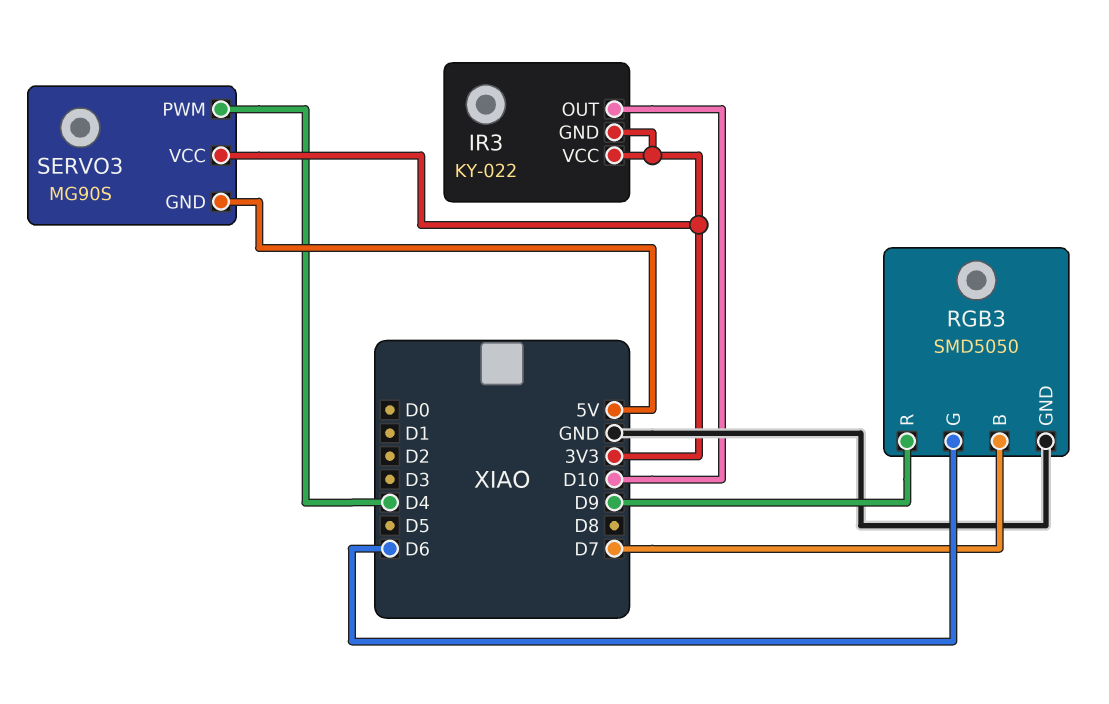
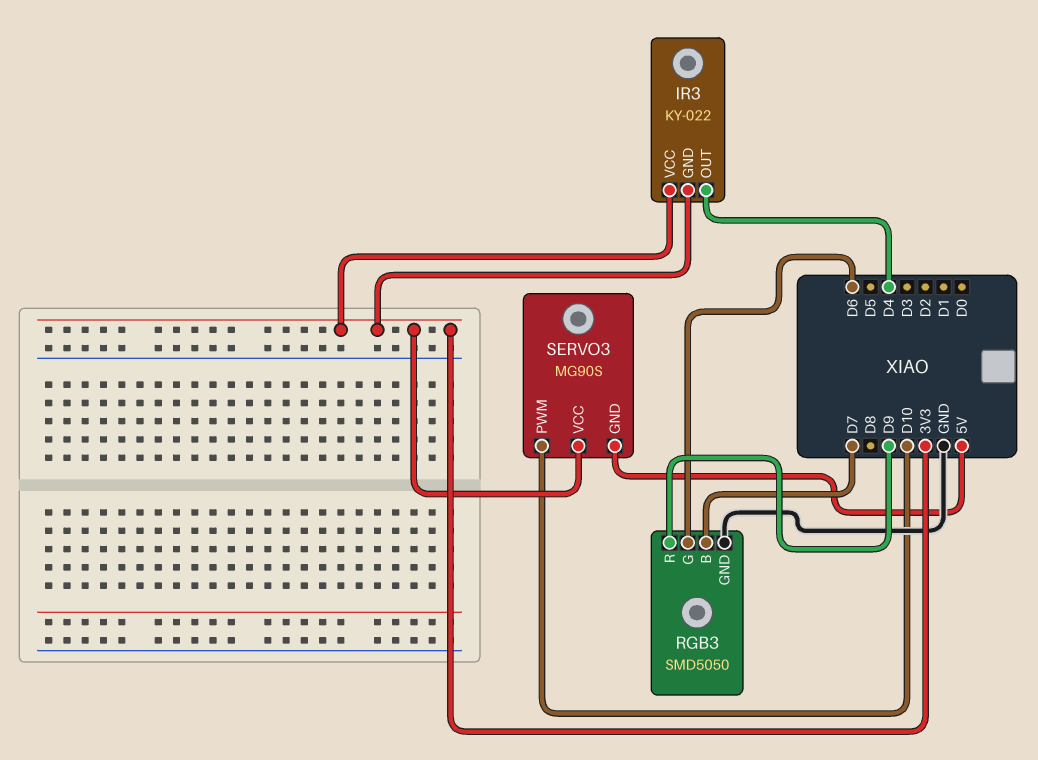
IR3 pin OUT: D10 -> D4
SERVO3 pin PWM: D4 -> D10

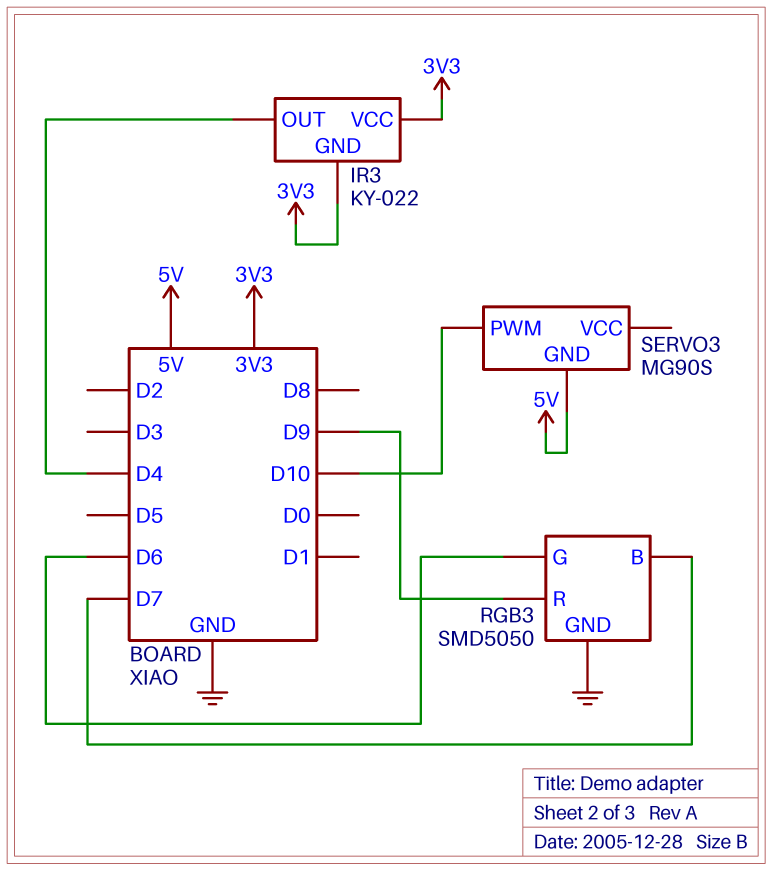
SERVO3 pin VCC: 3V3 -> none

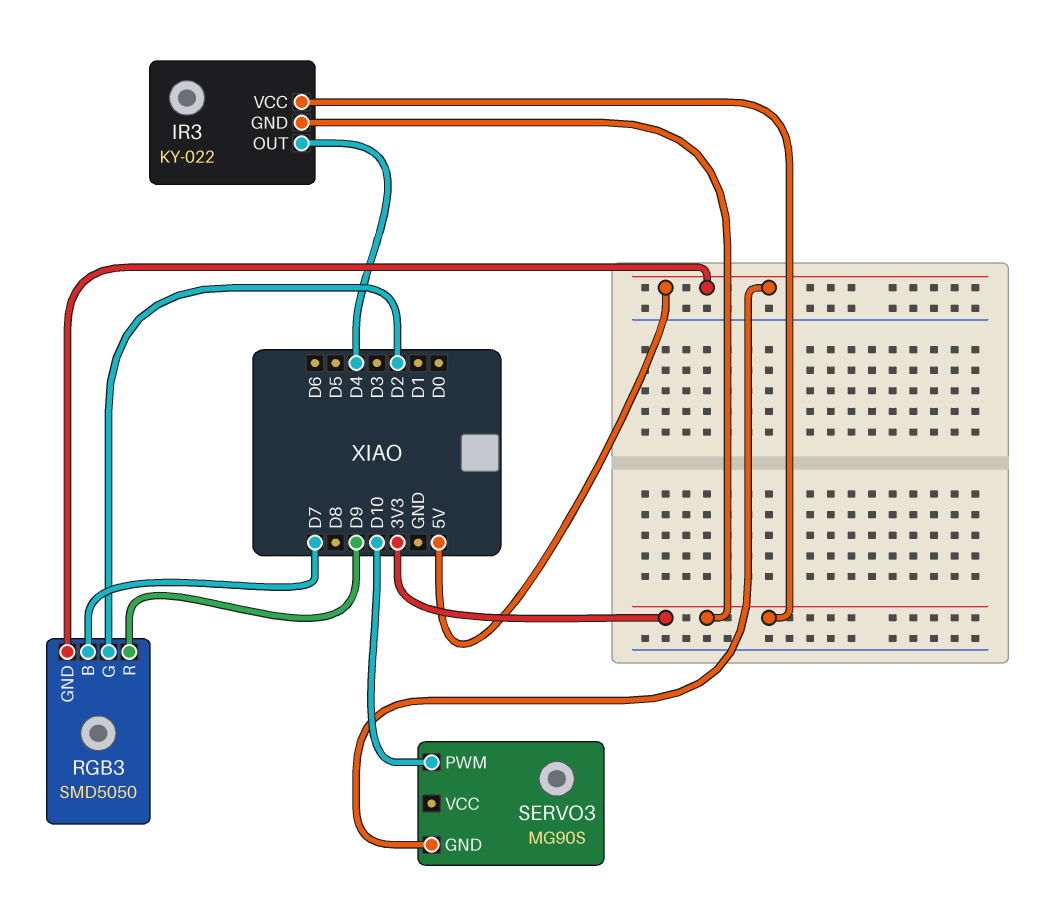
RGB3 pin G: D6 -> D2
RGB3 pin GND: GND -> 5V

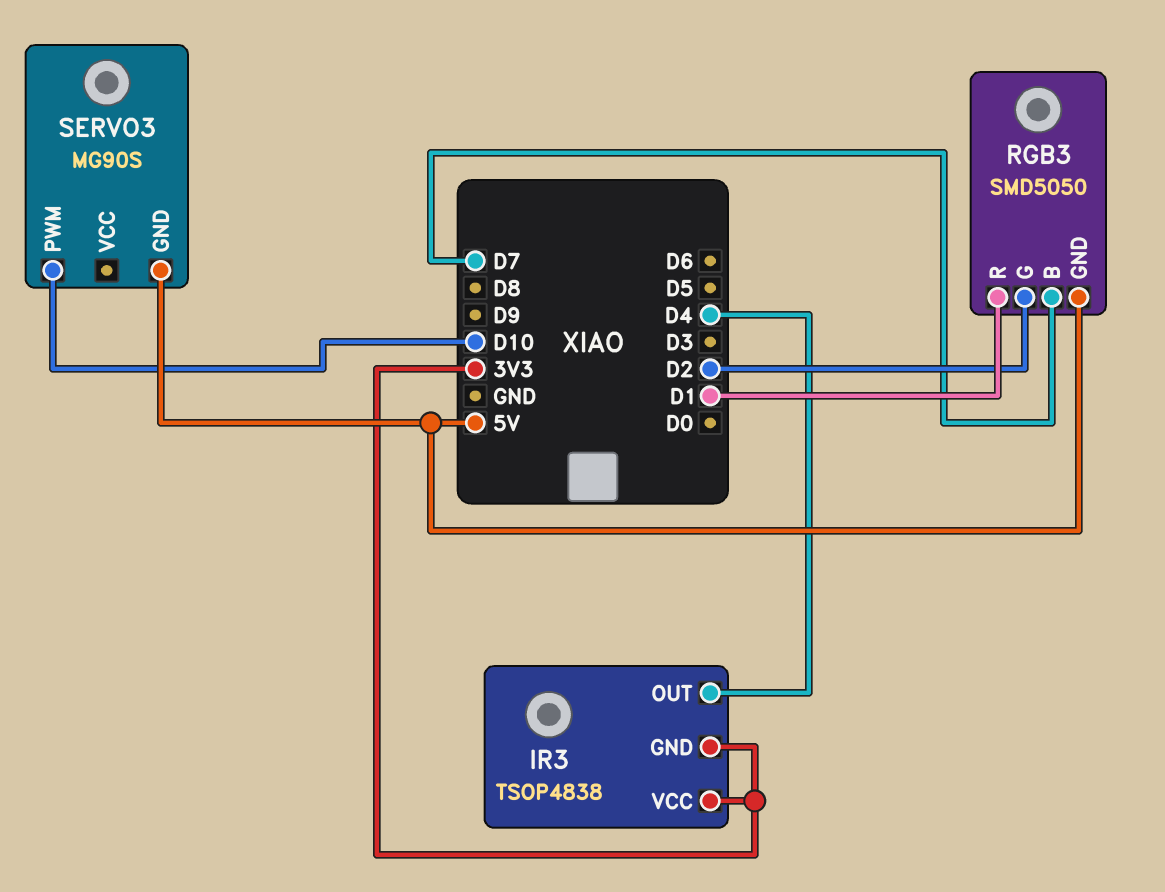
IR3: KY-022 -> TSOP4838
RGB3 pin R: D9 -> D1

